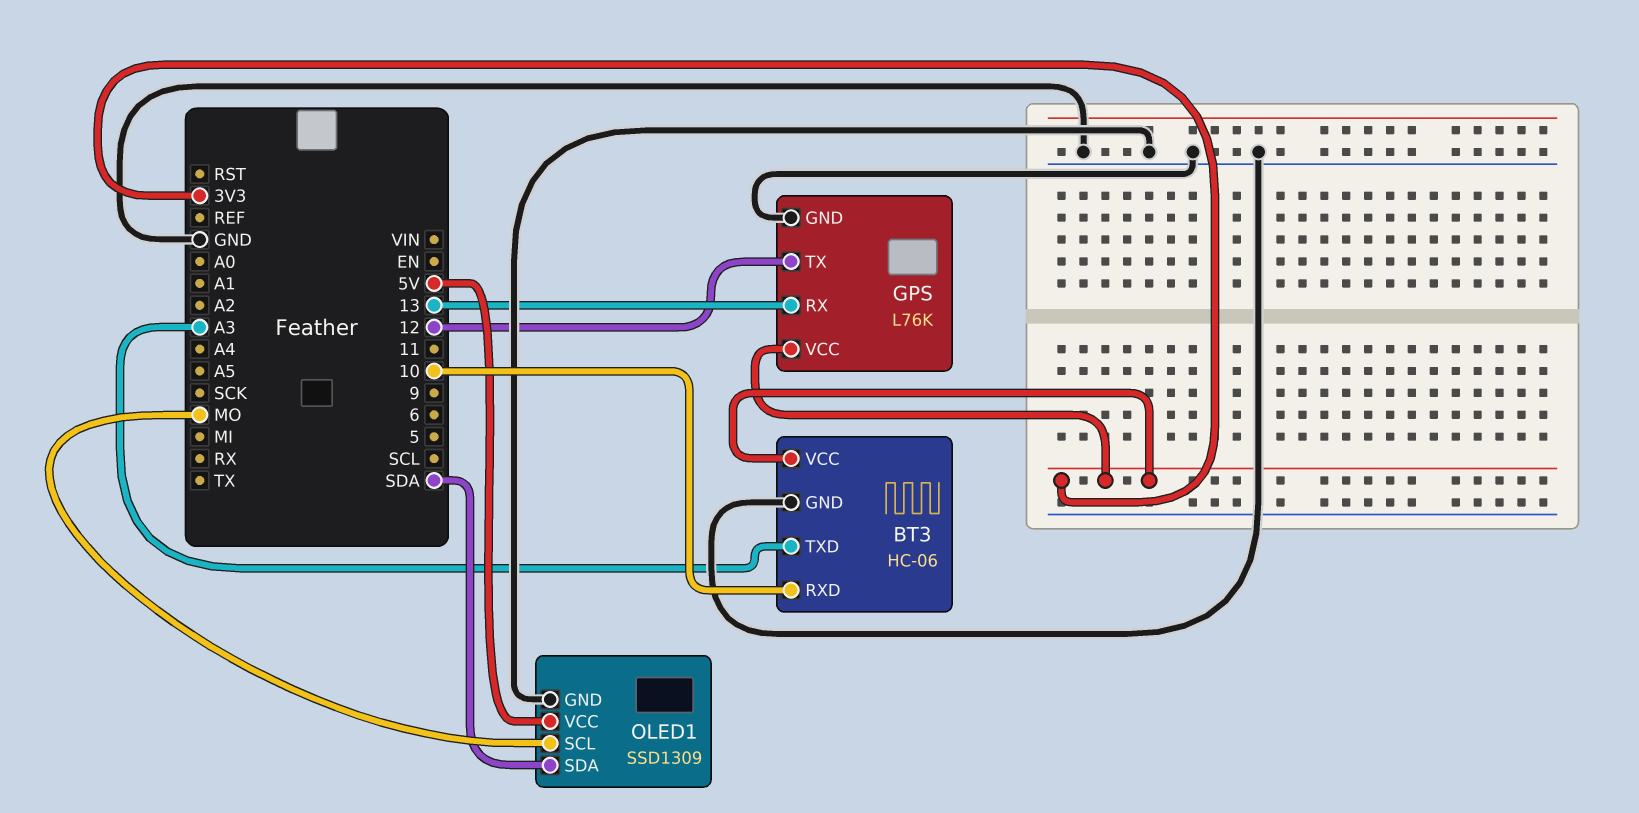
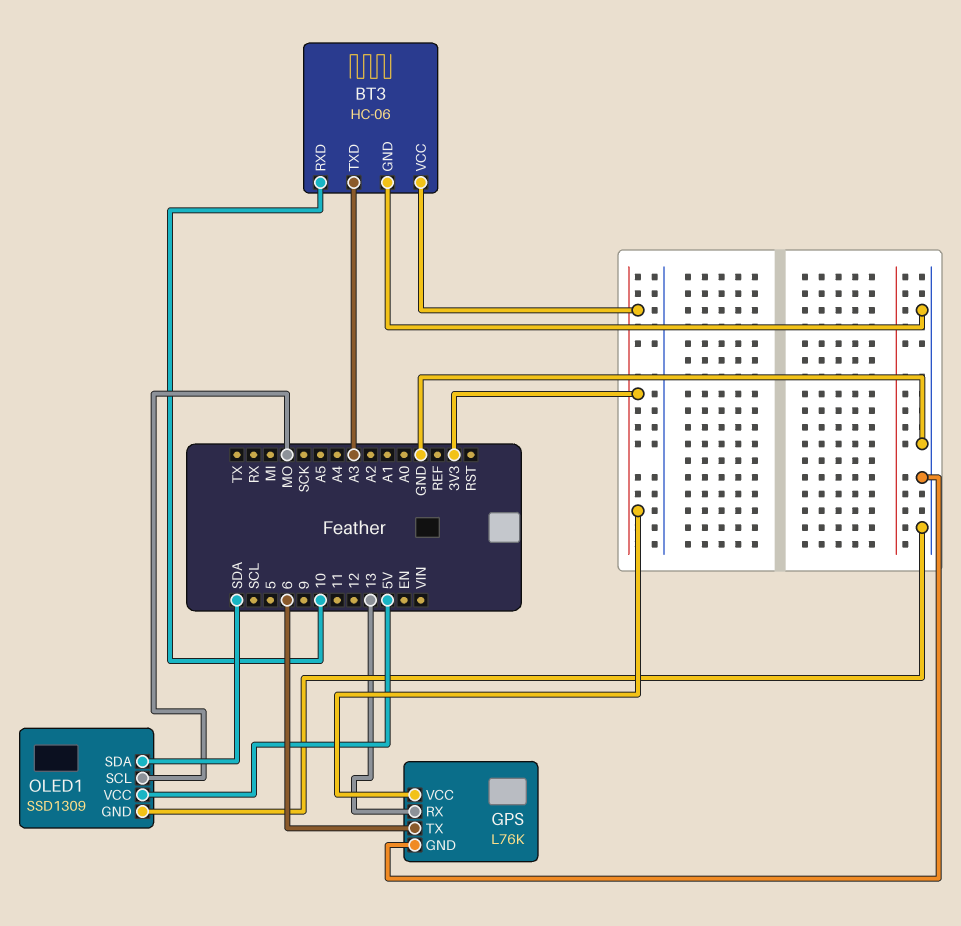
GPS pin TX: 12 -> 6

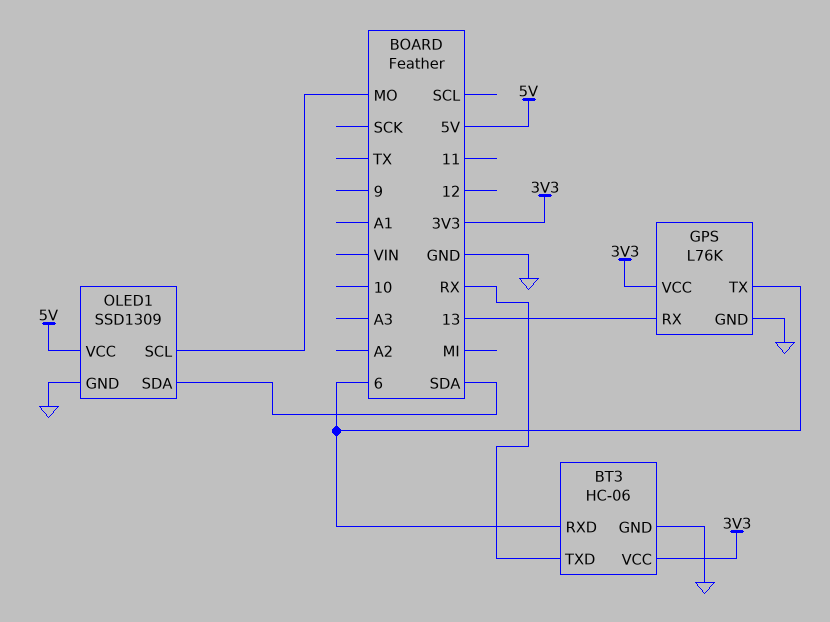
BT3 pin RXD: 10 -> 6
BT3 pin TXD: A3 -> RX

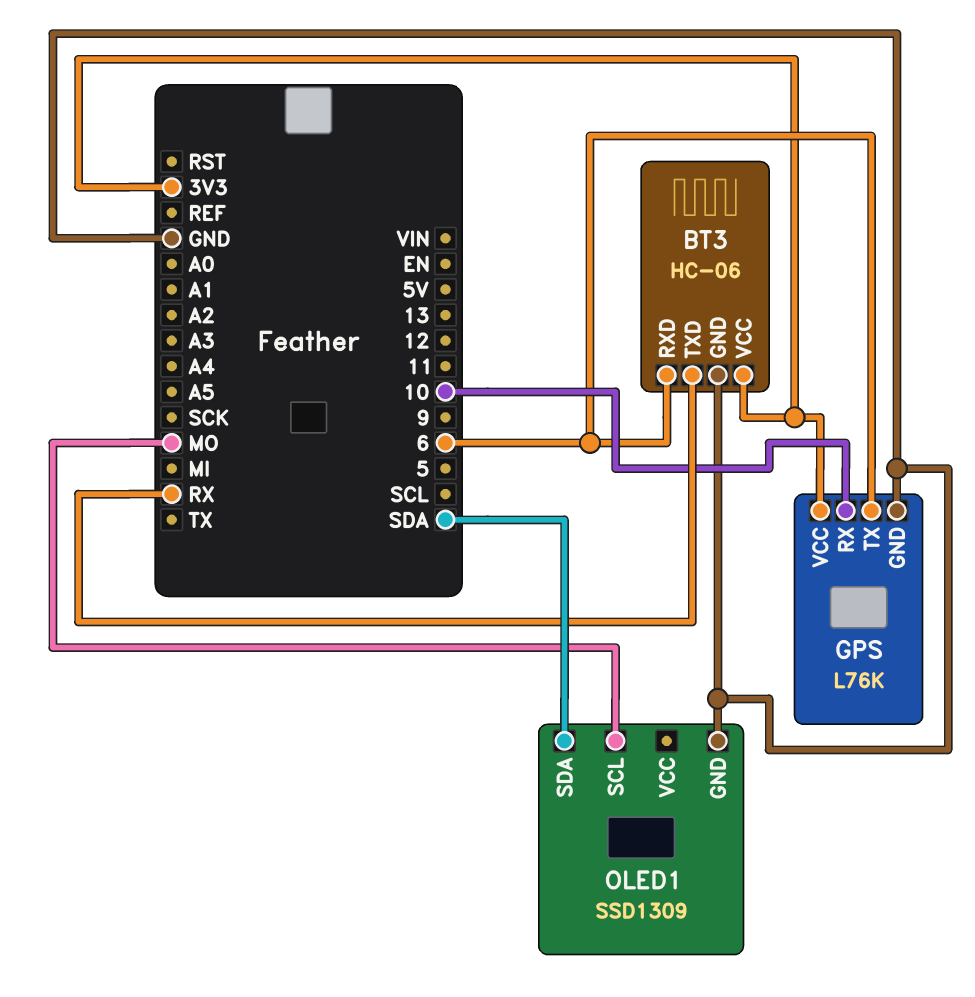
GPS pin RX: 13 -> 10
OLED1 pin VCC: 5V -> none

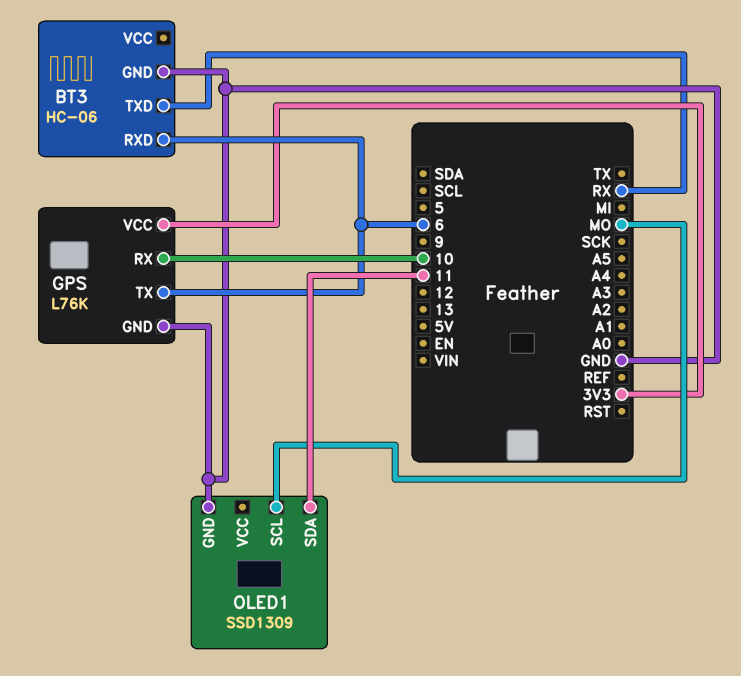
BT3 pin VCC: 3V3 -> none
OLED1 pin SDA: SDA -> 11

